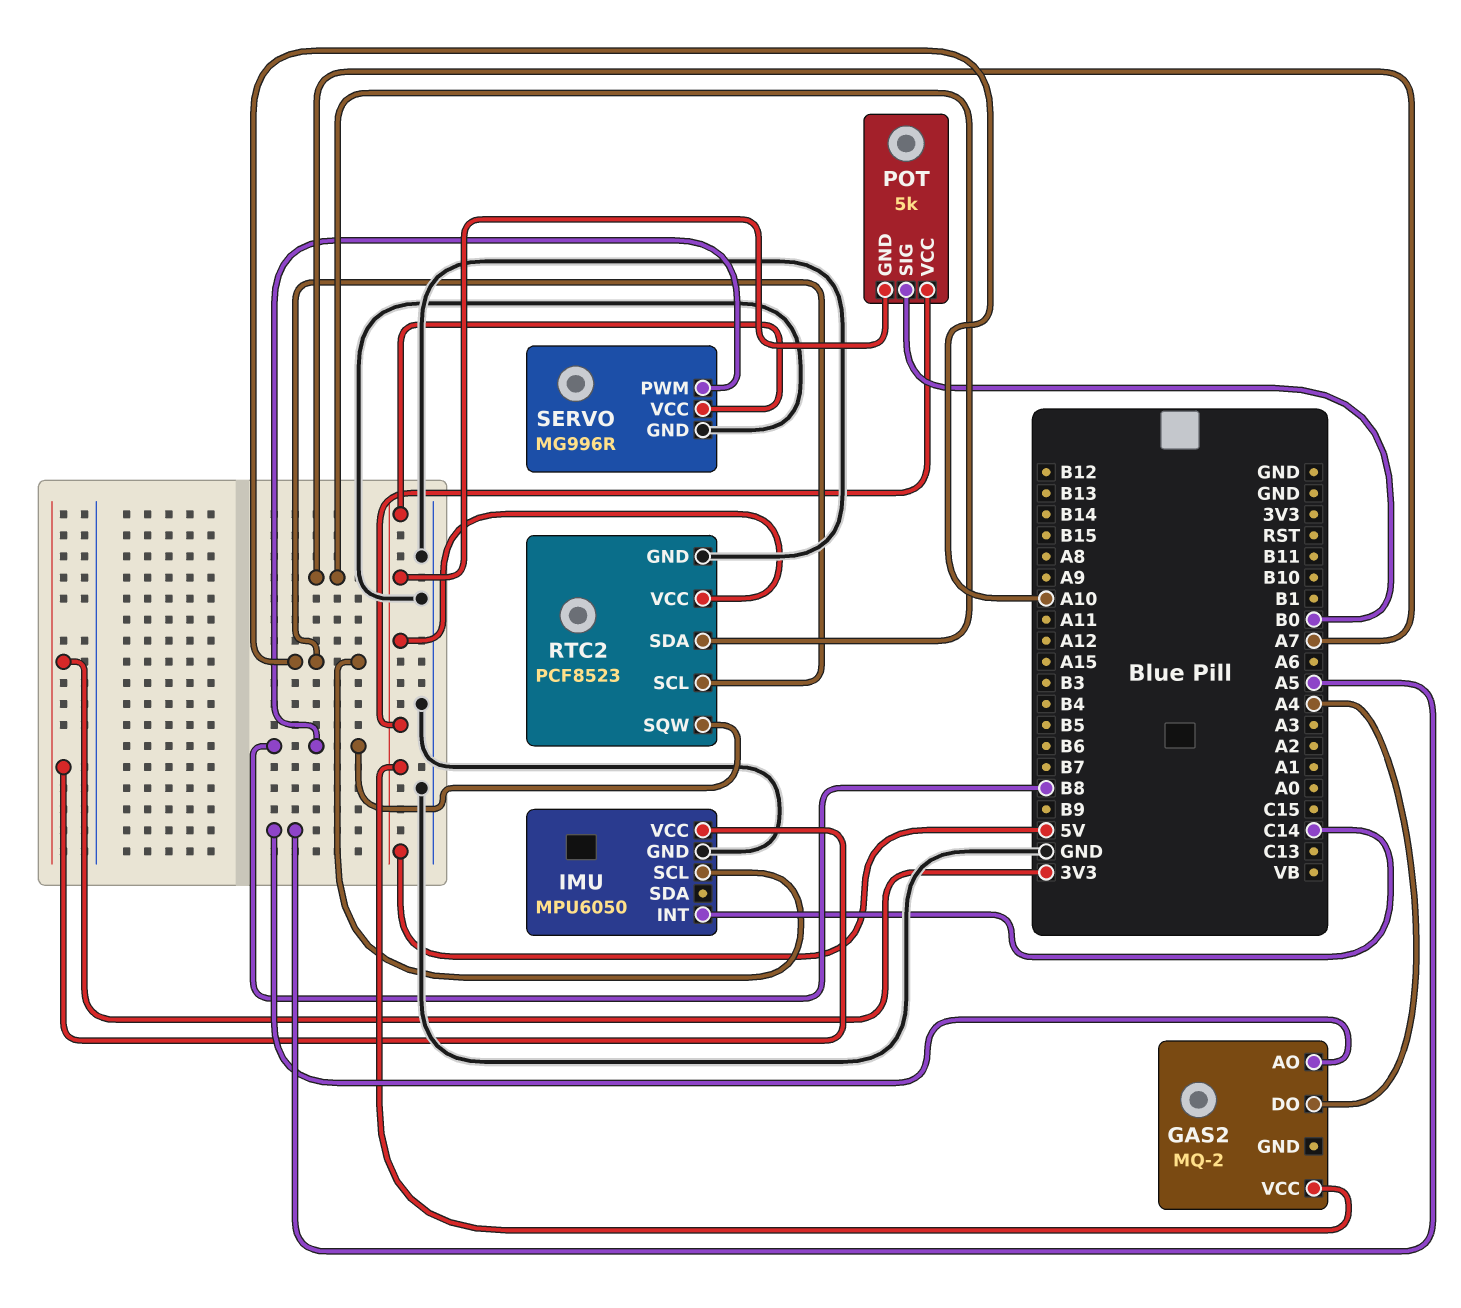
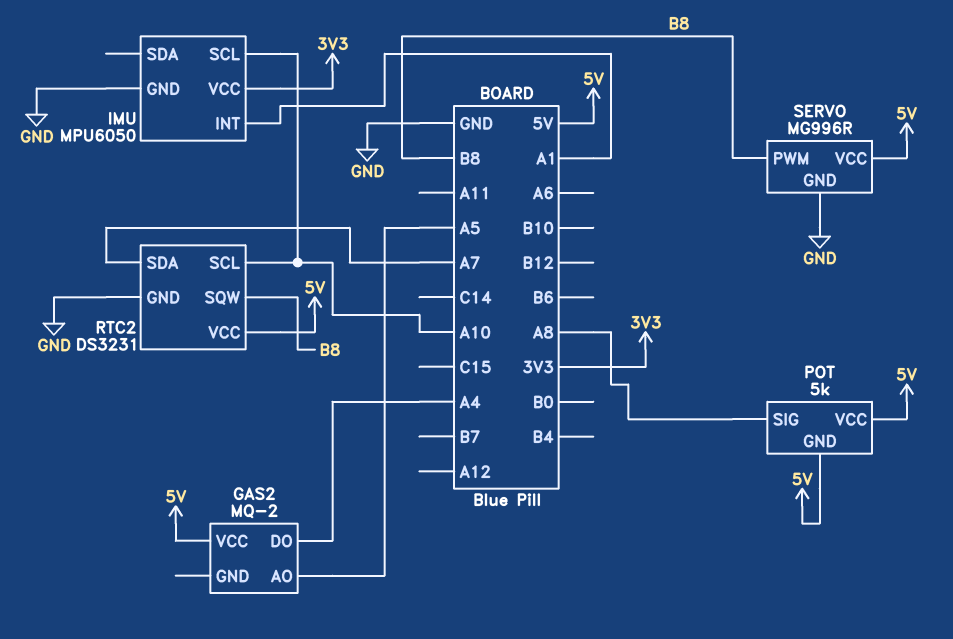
IMU pin INT: C14 -> A1
POT pin SIG: B0 -> A8
RTC2: PCF8523 -> DS3231

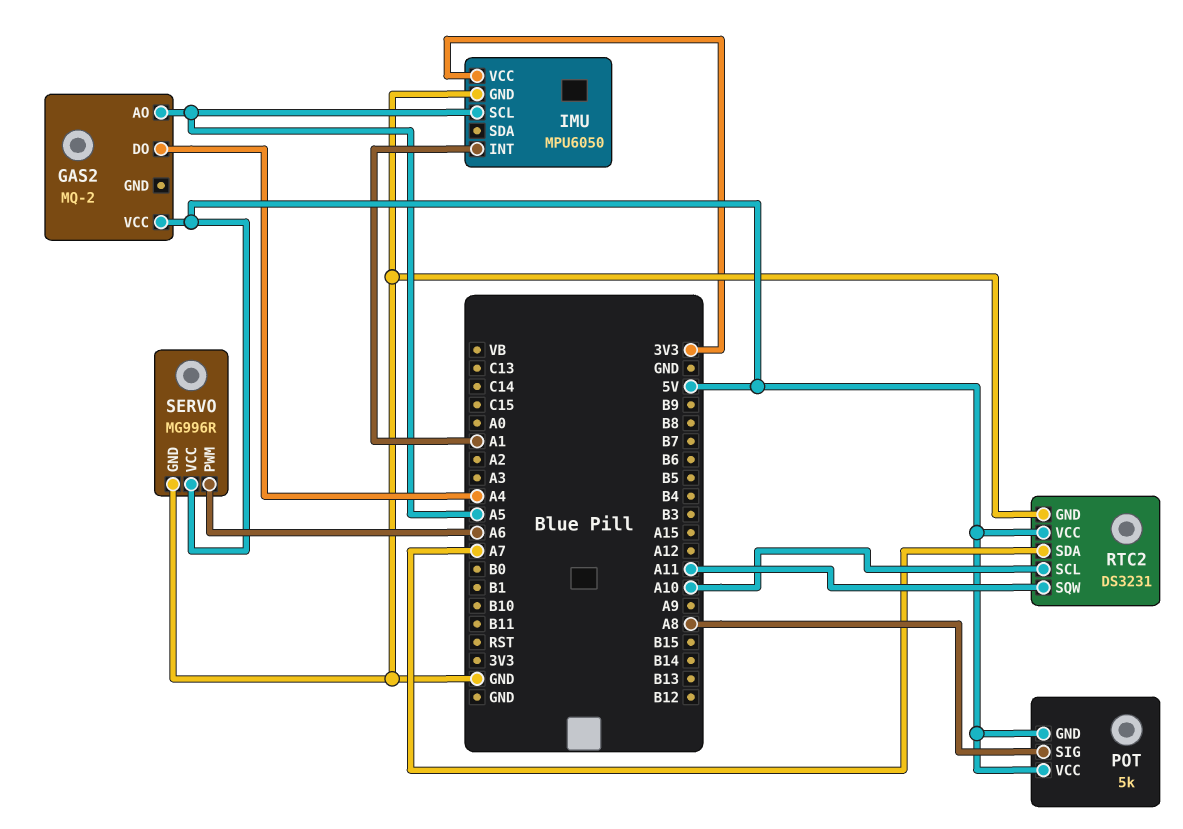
IMU pin SCL: A10 -> A5
RTC2 pin SQW: B8 -> A11
SERVO pin PWM: B8 -> A6

